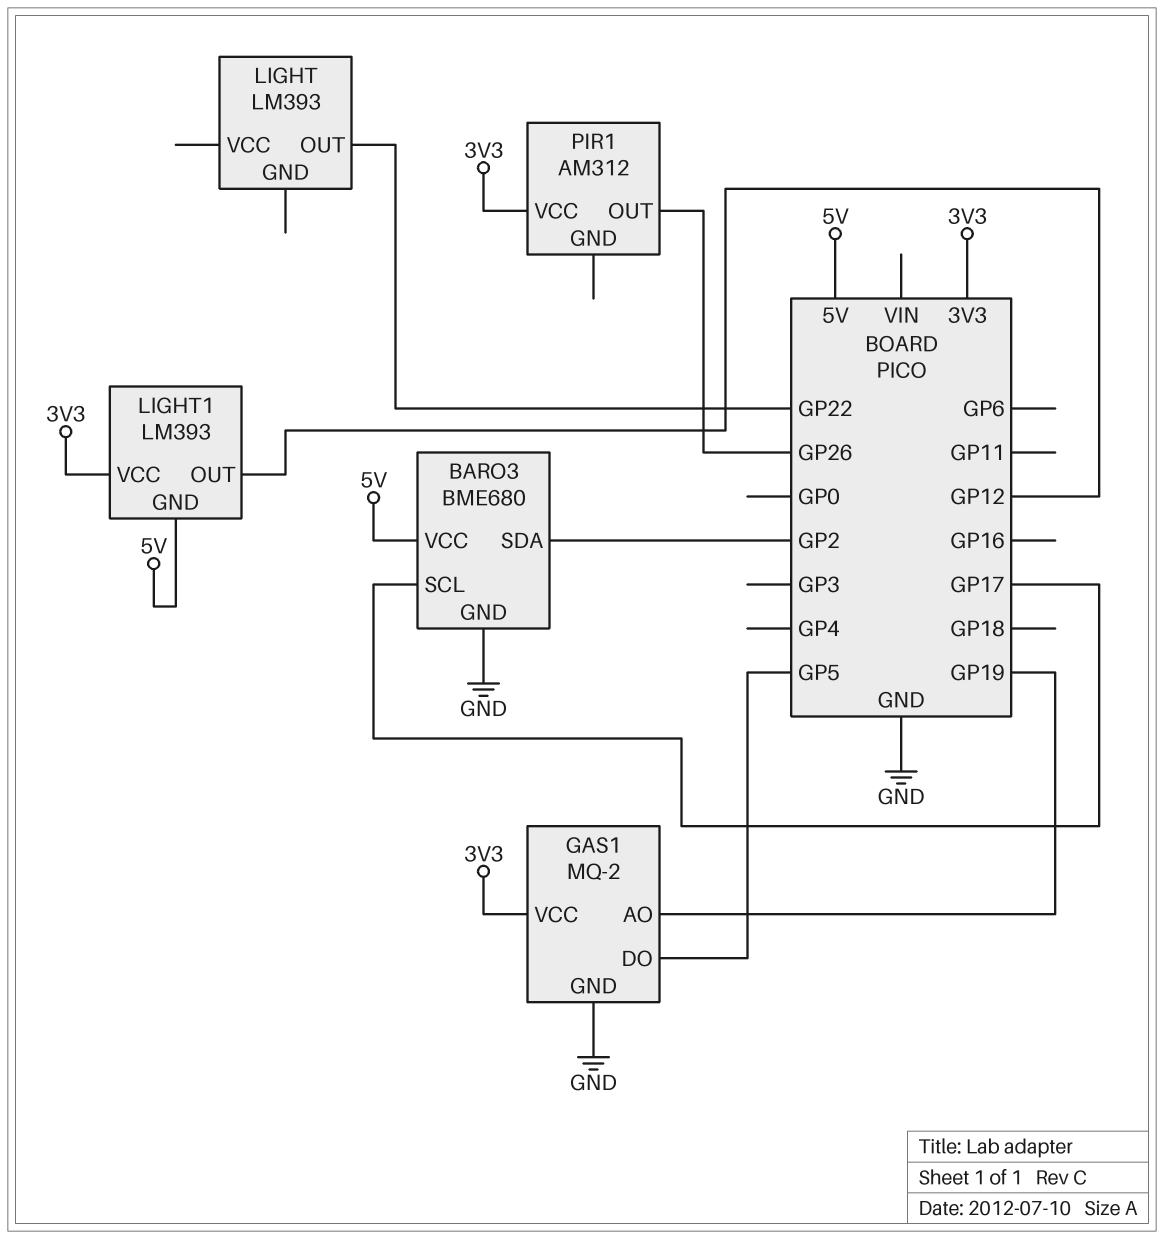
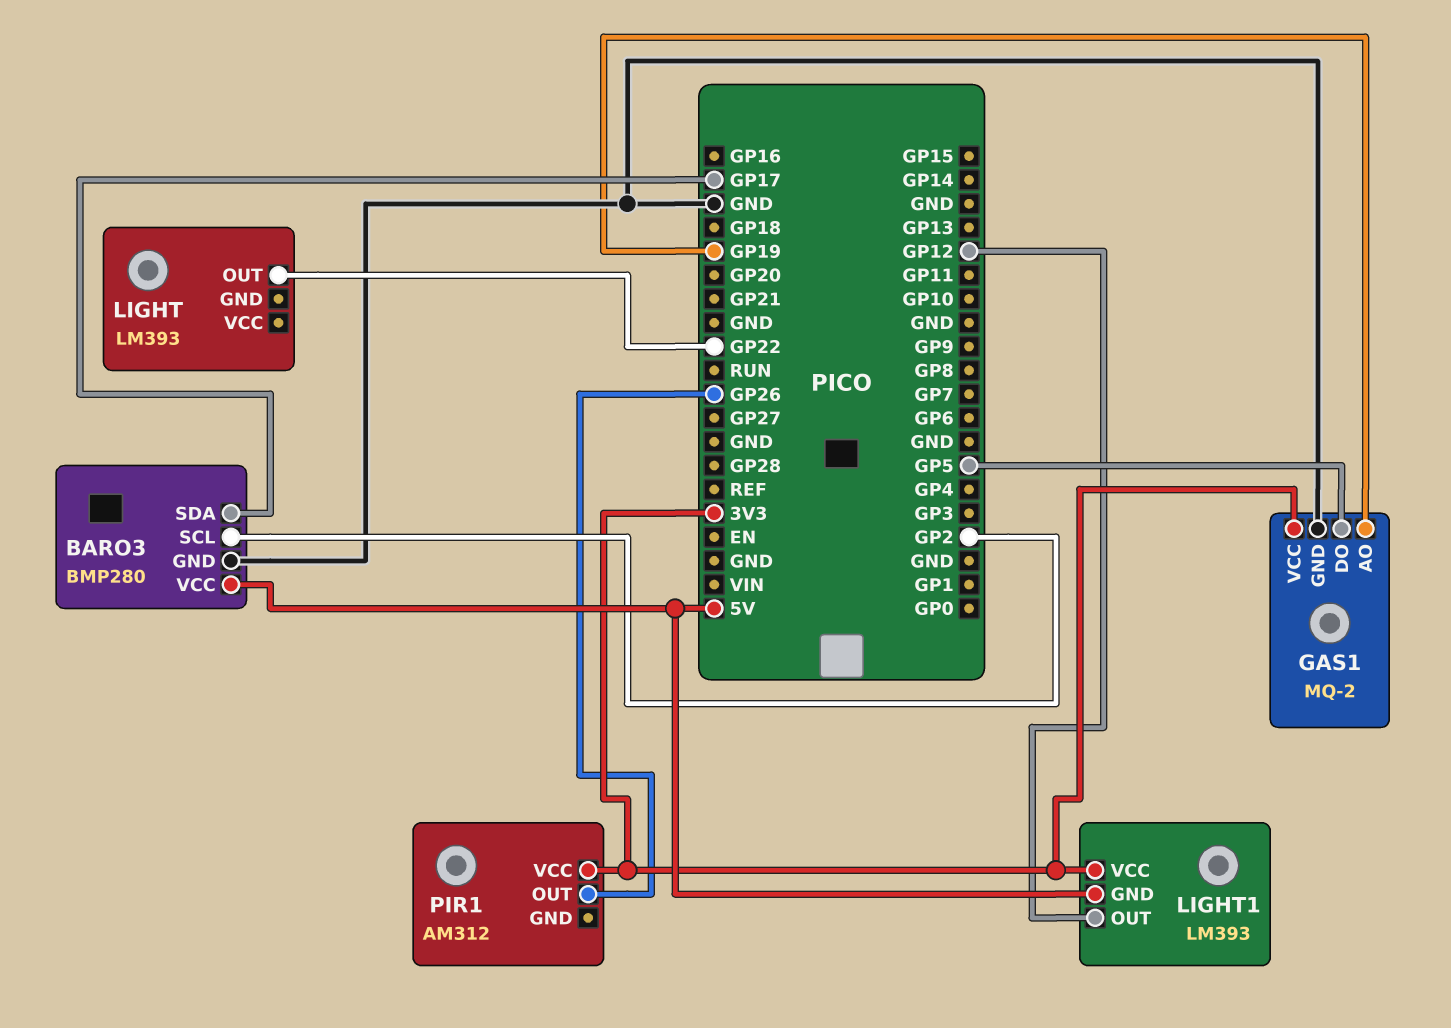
BARO3: BME680 -> BMP280
BARO3 pin SCL: GP17 -> GP2
BARO3 pin SDA: GP2 -> GP17

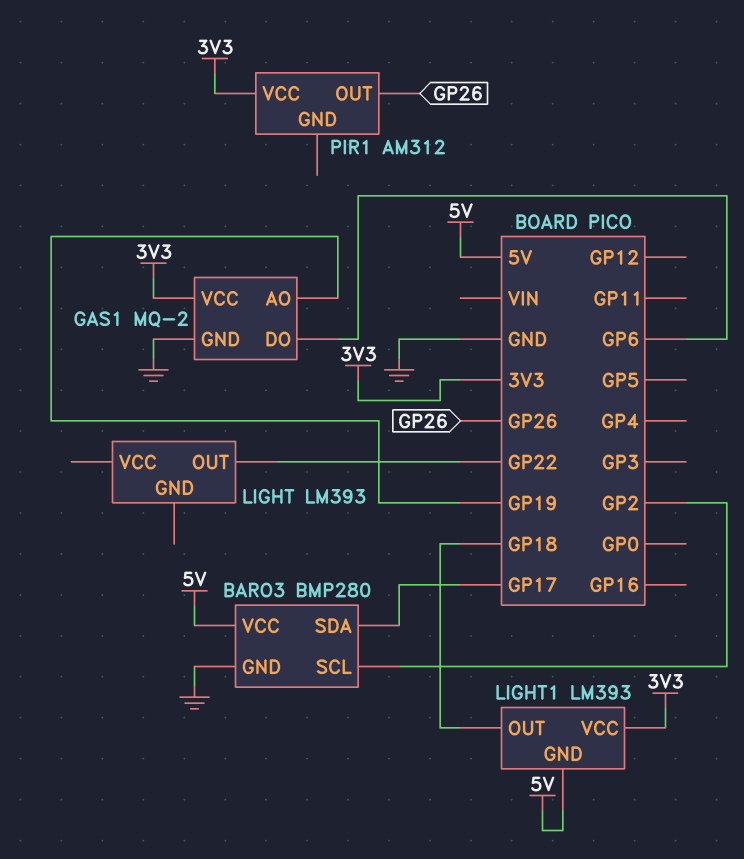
GAS1 pin DO: GP5 -> GP6
LIGHT1 pin OUT: GP12 -> GP18

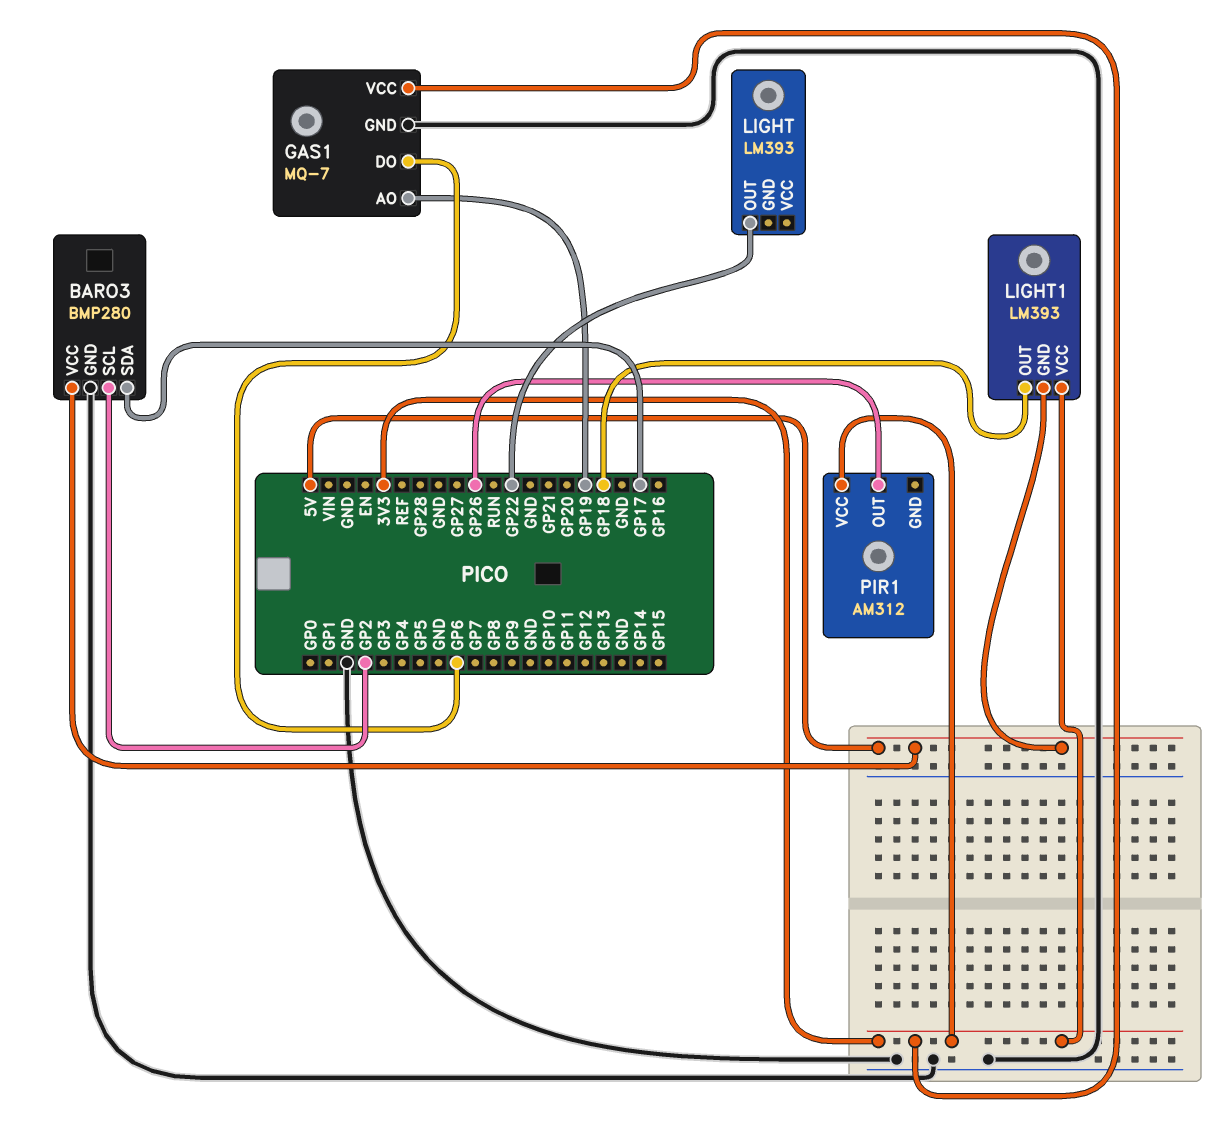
GAS1: MQ-2 -> MQ-7

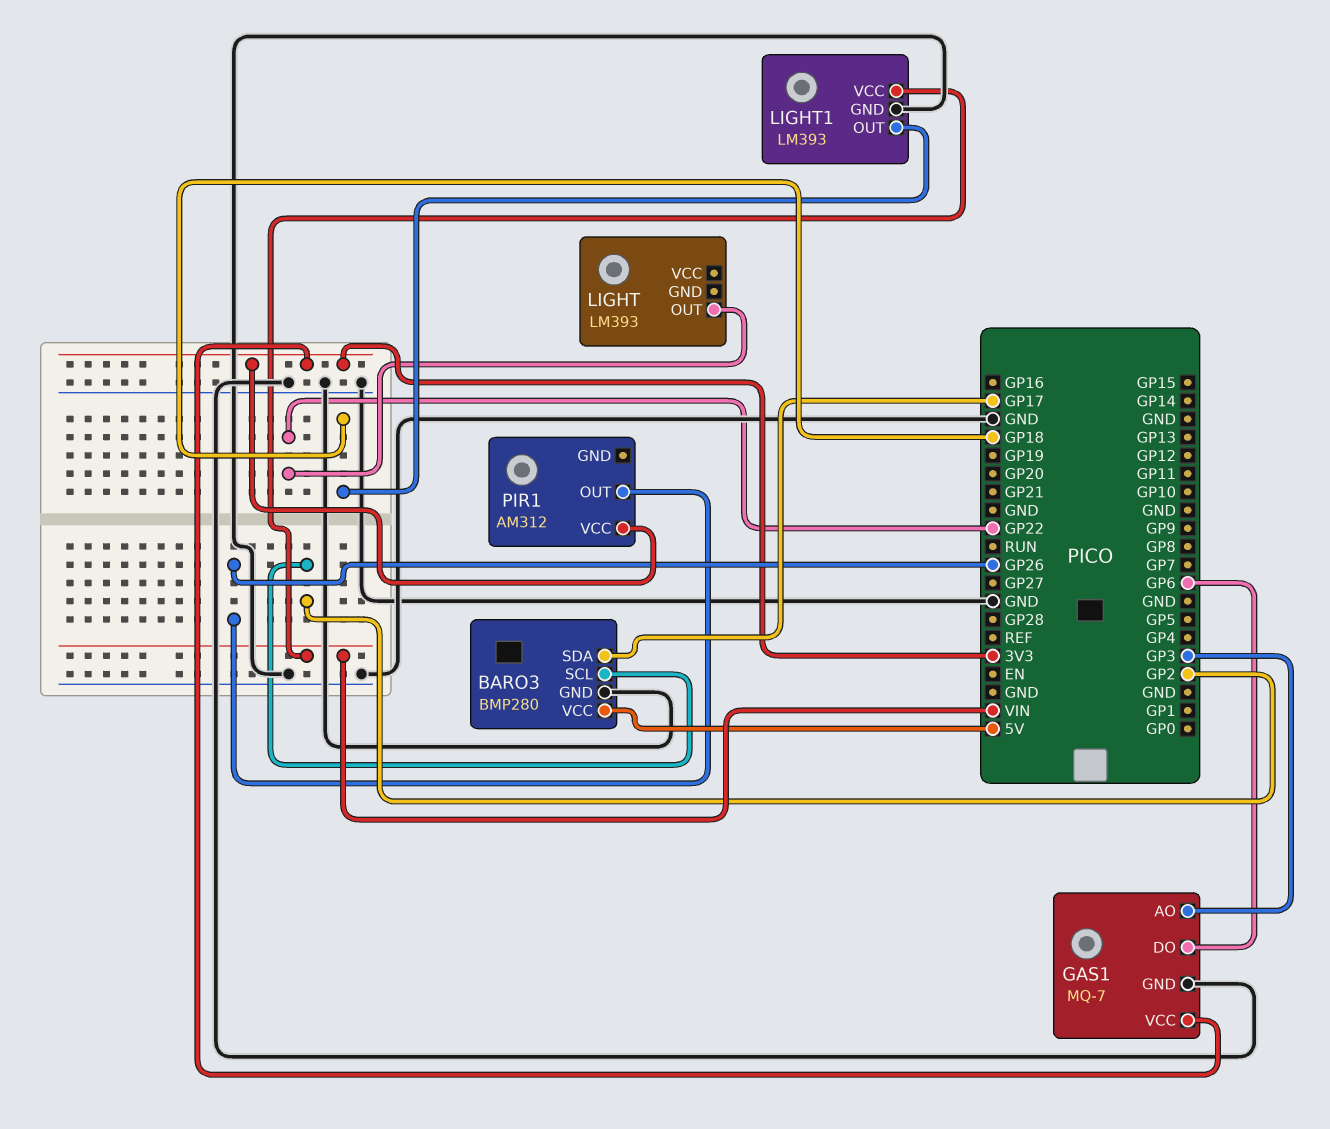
GAS1 pin AO: GP19 -> GP3
LIGHT1 pin GND: 5V -> GND
LIGHT1 pin VCC: 3V3 -> VIN

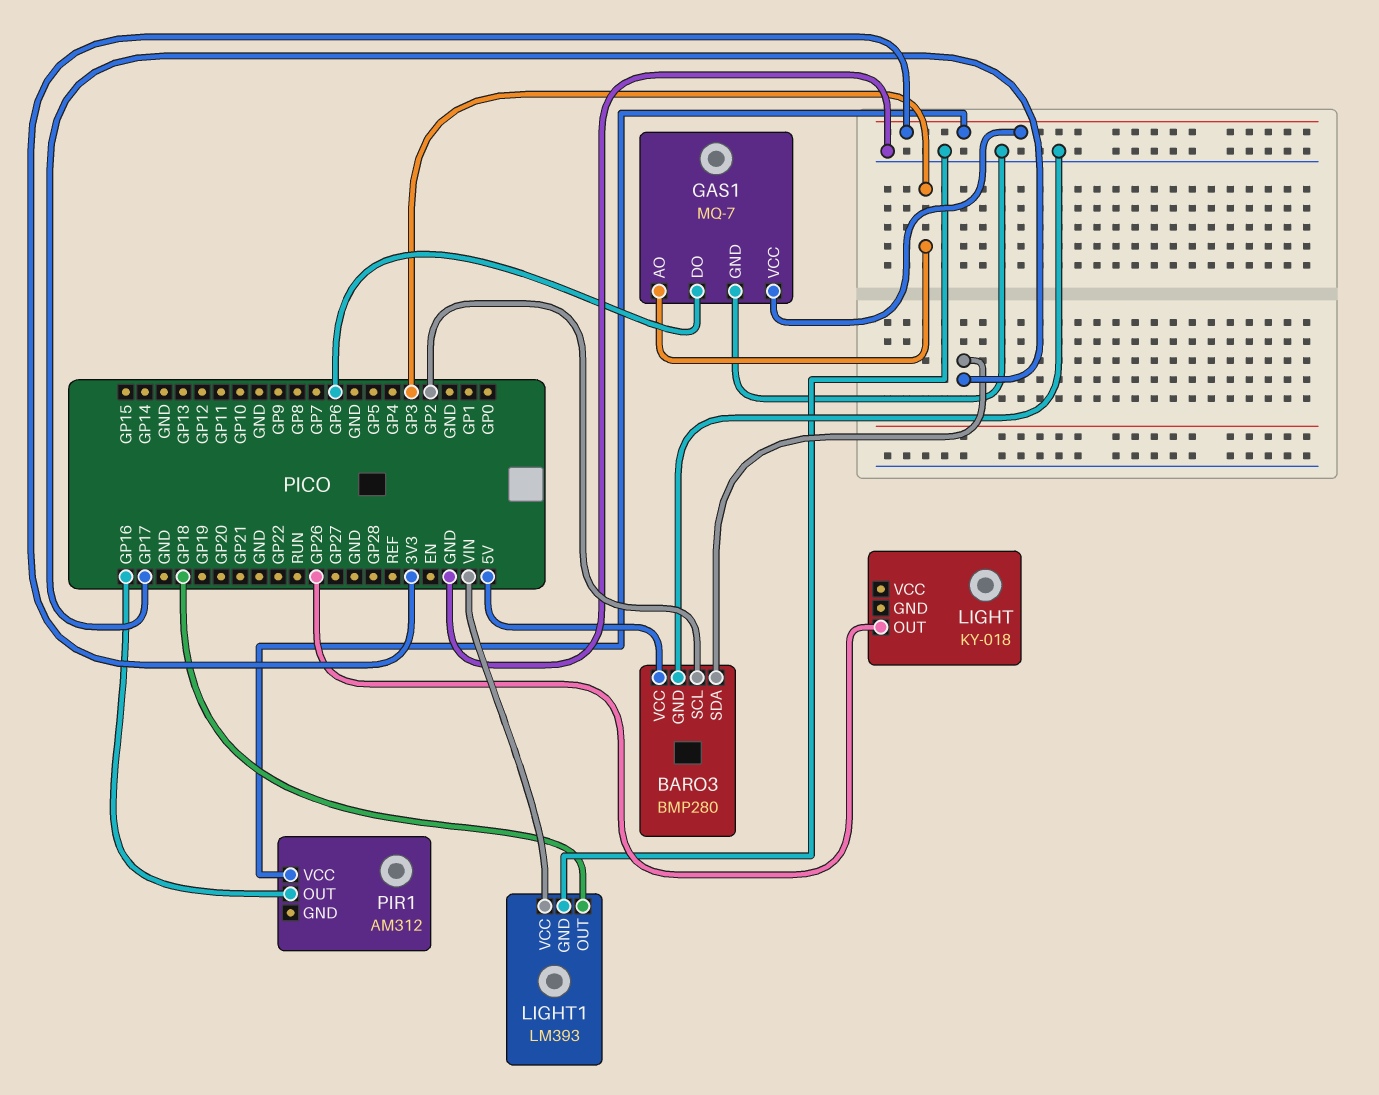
LIGHT: LM393 -> KY-018
LIGHT pin OUT: GP22 -> GP26
PIR1 pin OUT: GP26 -> GP16

